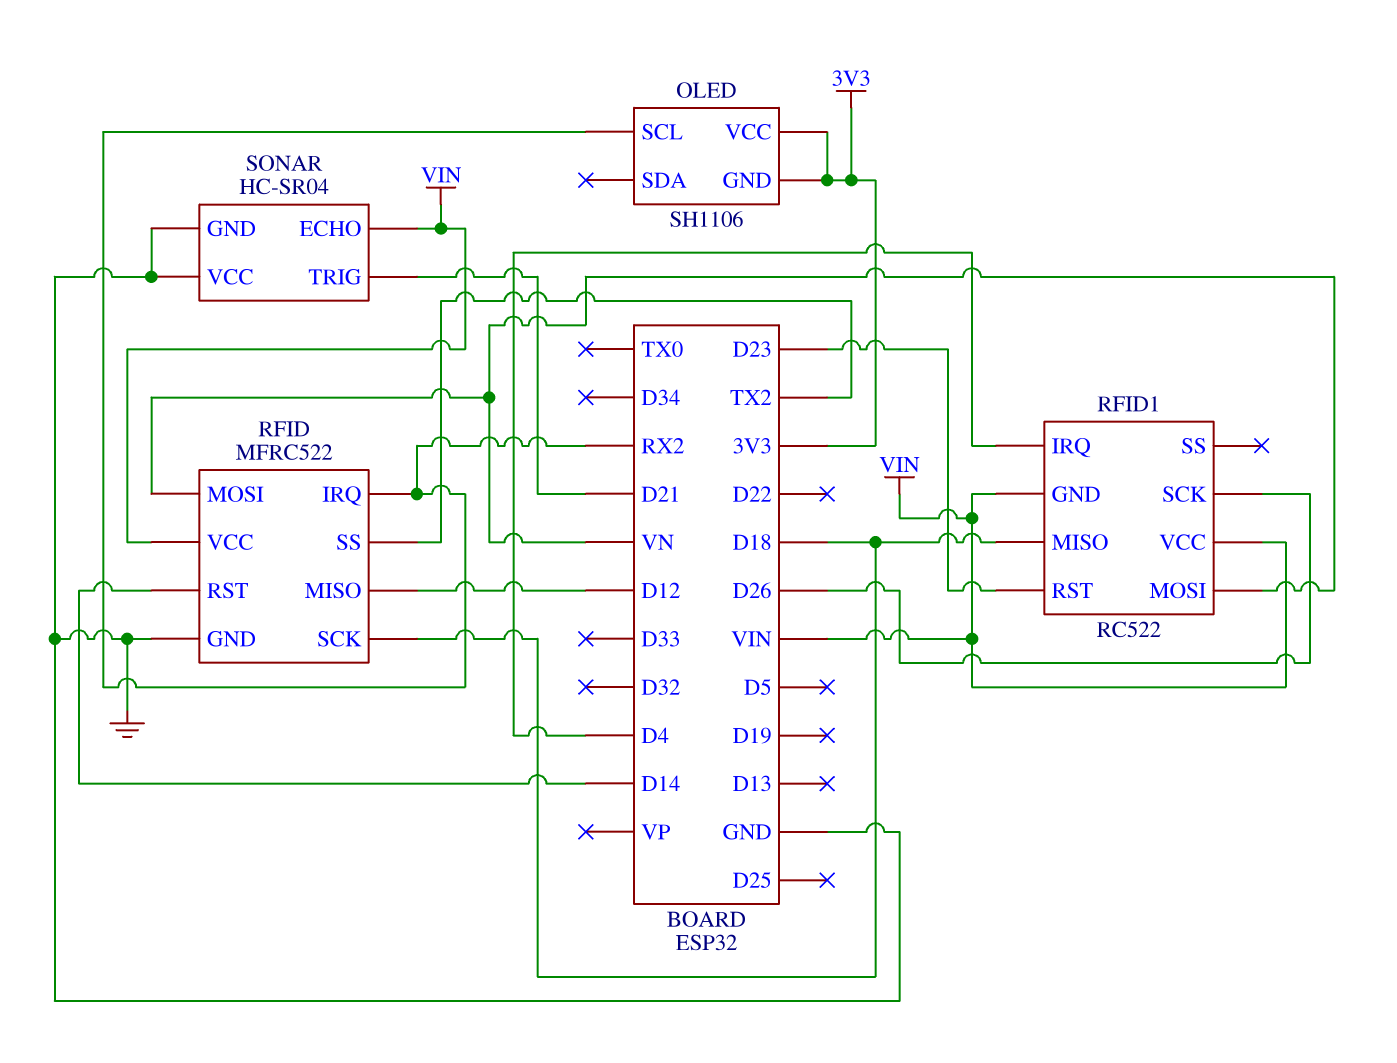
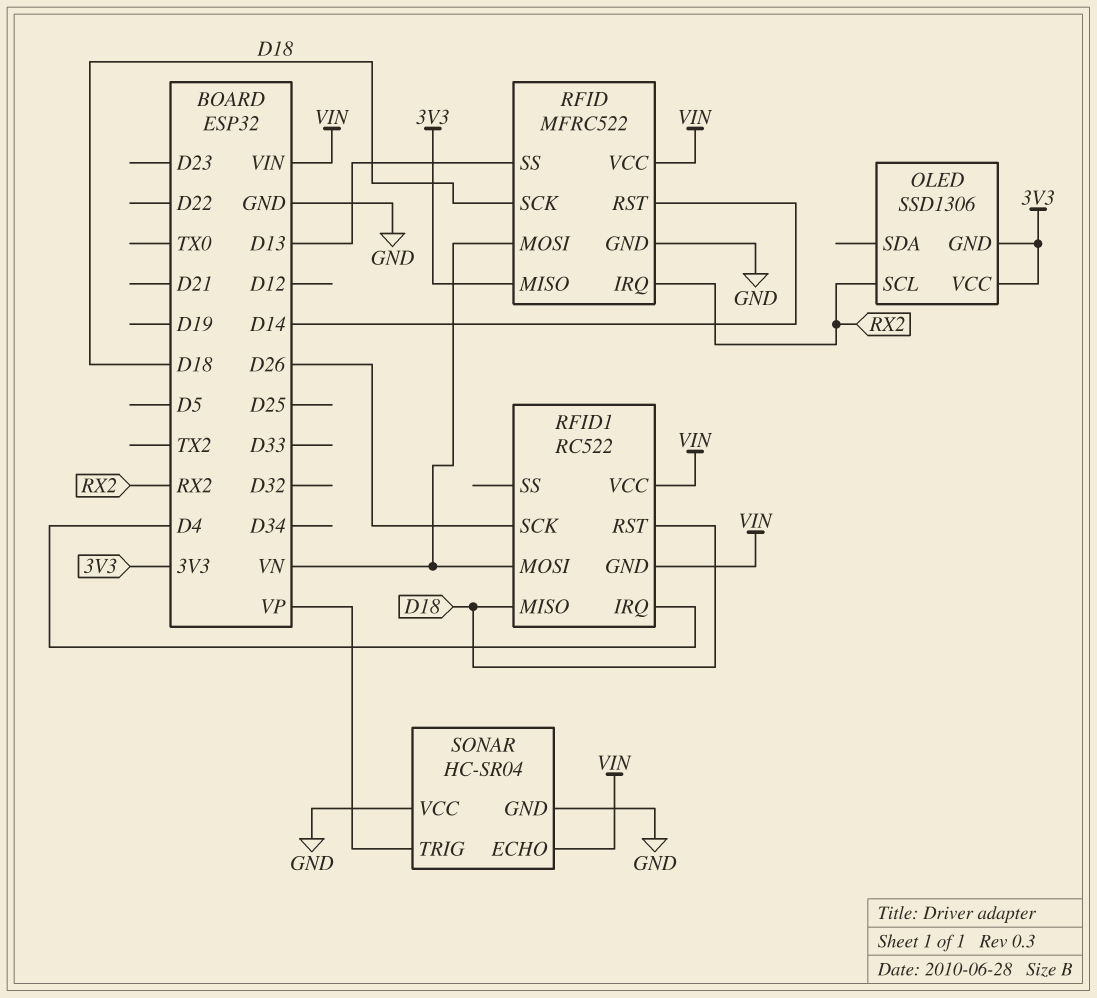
OLED: SH1106 -> SSD1306
RFID pin MISO: D12 -> 3V3
RFID pin SS: TX2 -> D13
RFID1 pin RST: D23 -> D18
SONAR pin TRIG: D21 -> VP

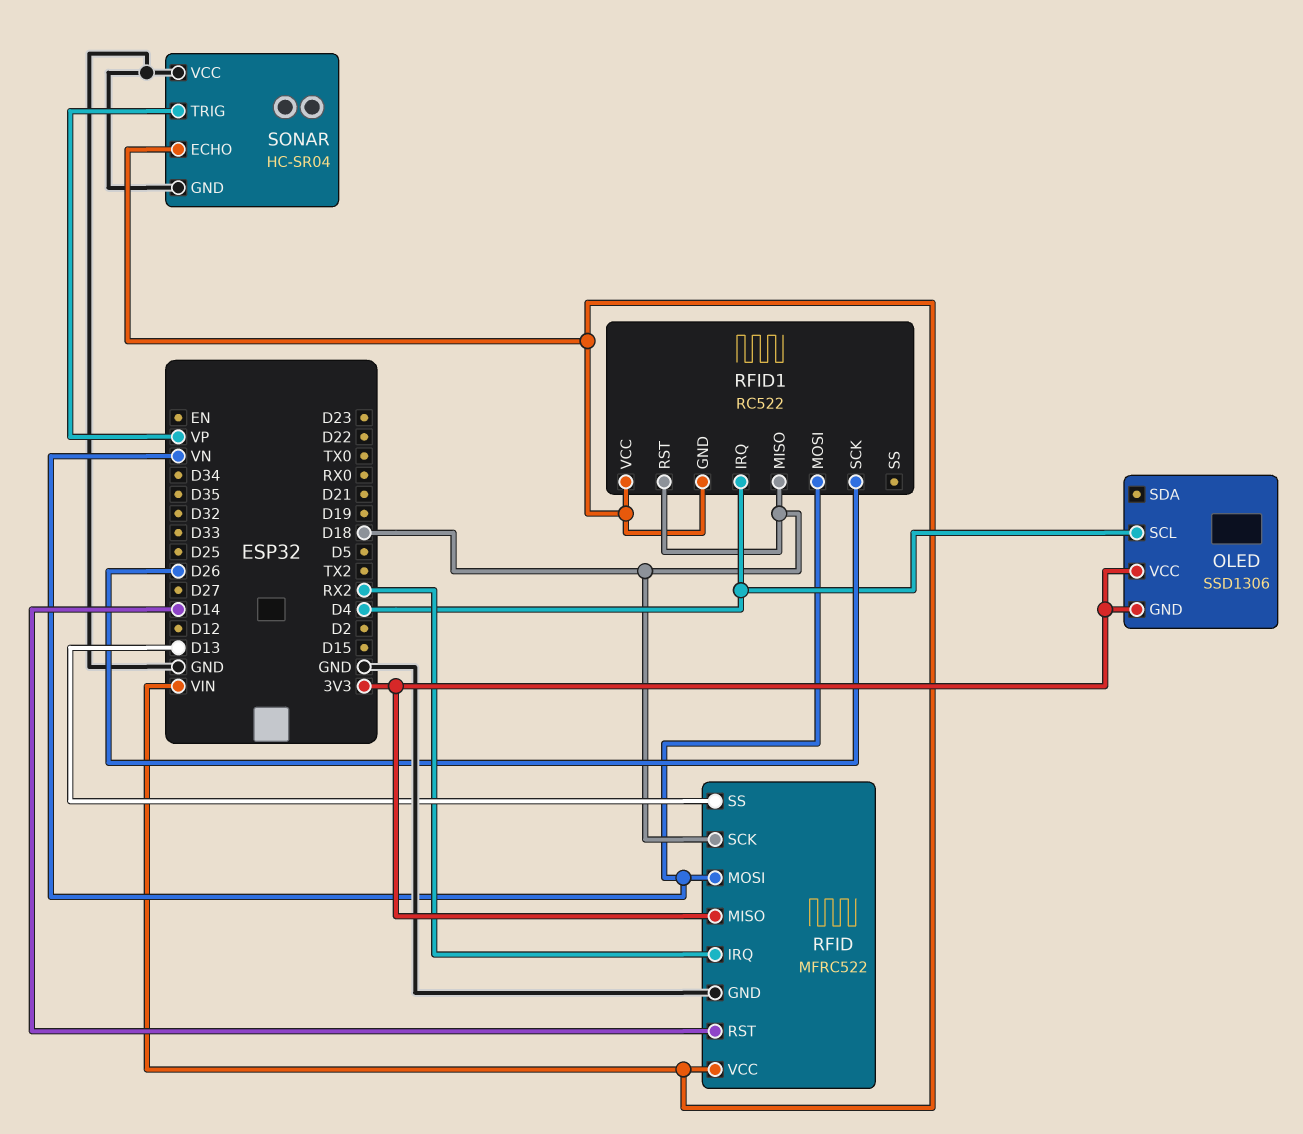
OLED pin SCL: RX2 -> D4

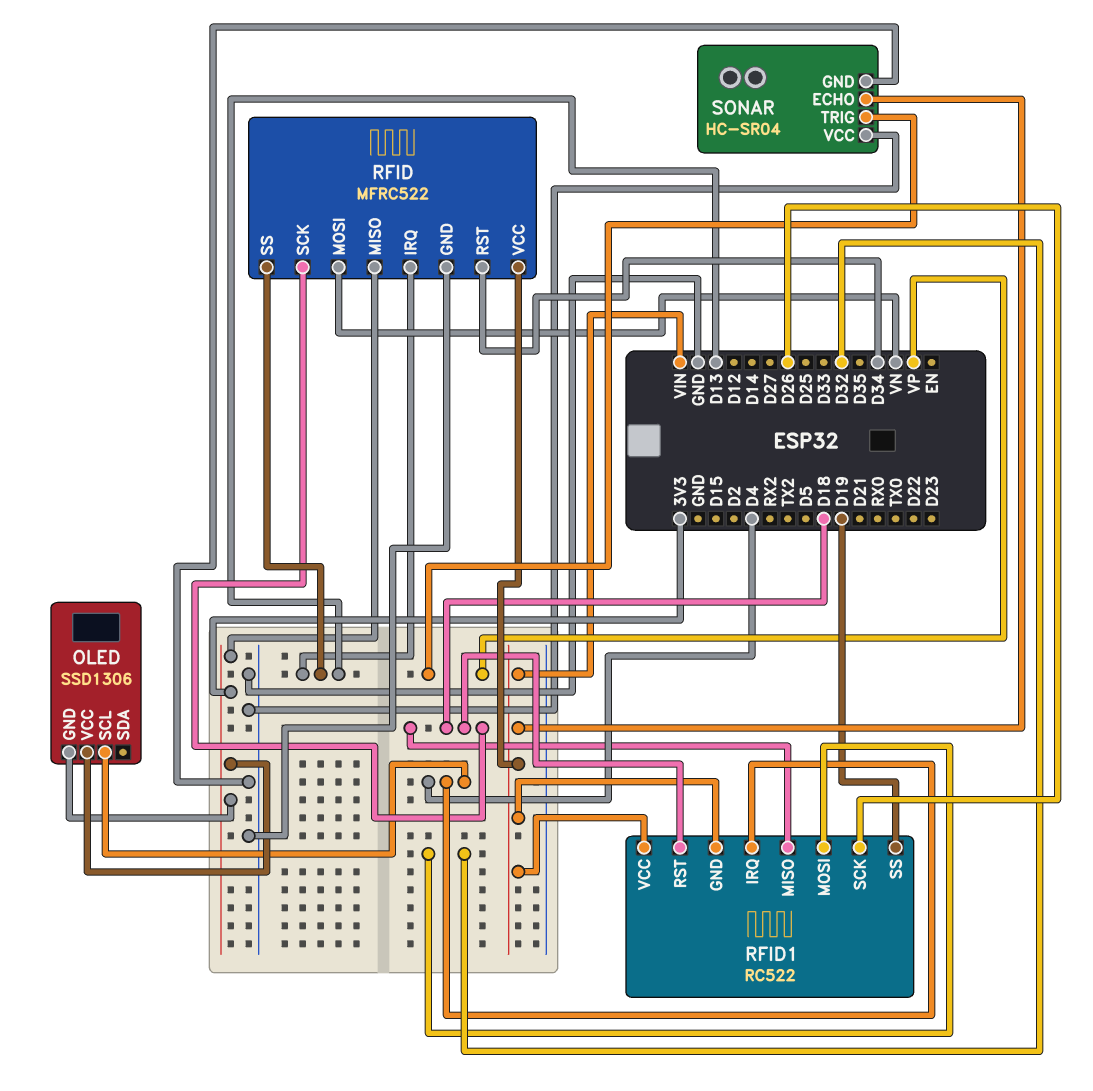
RFID pin IRQ: RX2 -> D13
RFID pin RST: D14 -> D34
RFID1 pin MOSI: VN -> D32
RFID1 pin SS: none -> D19

